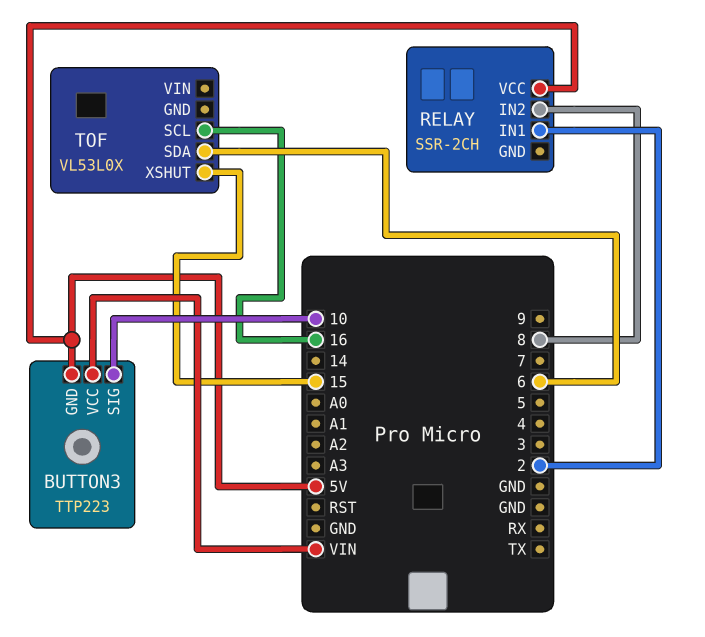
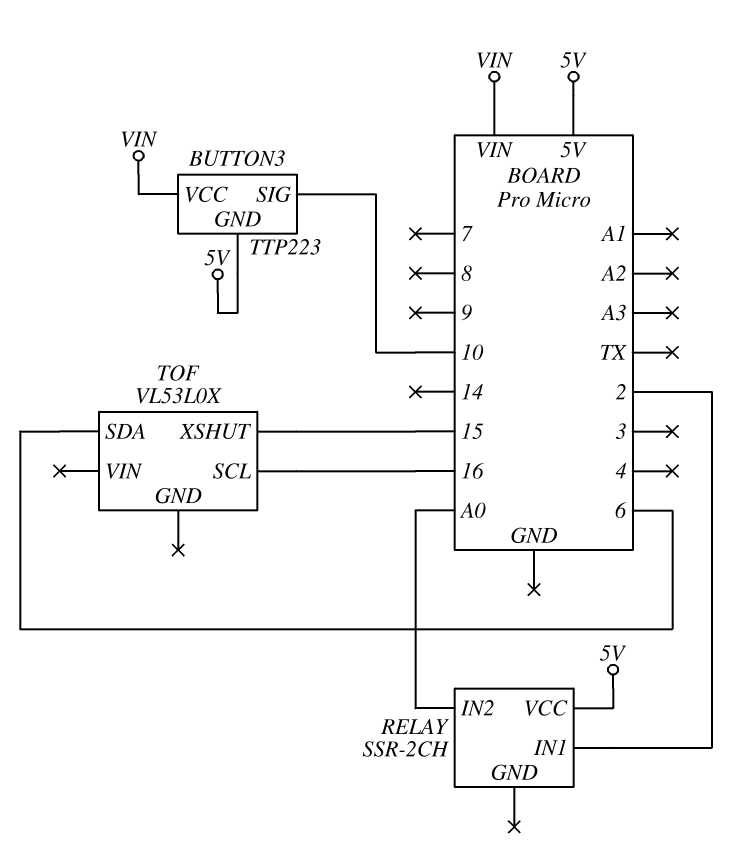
RELAY pin IN2: 8 -> A0

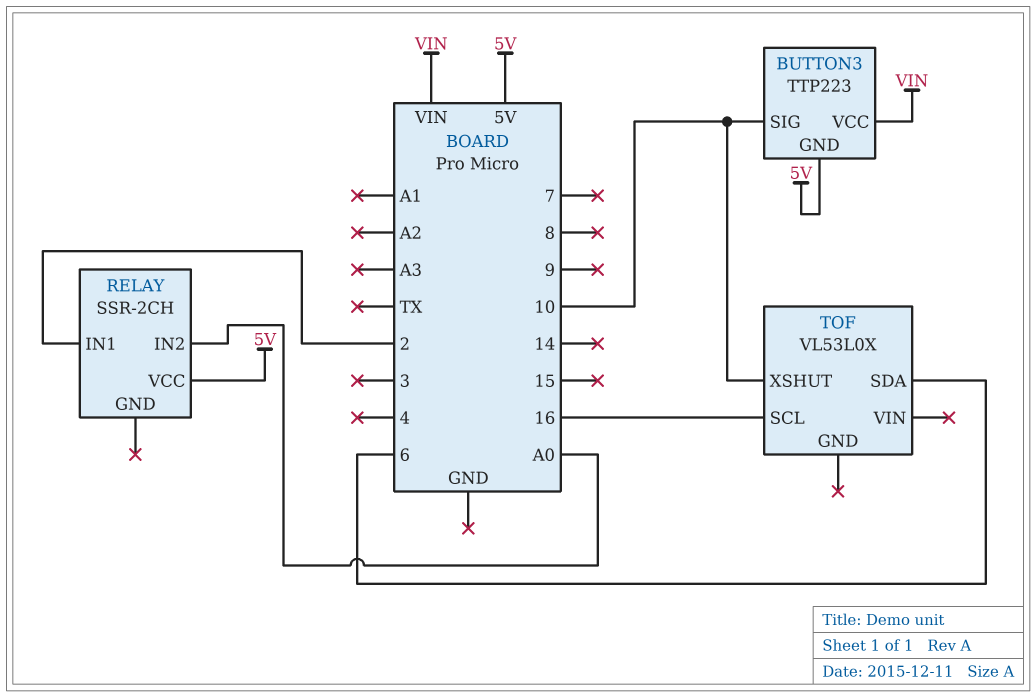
TOF pin XSHUT: 15 -> 10

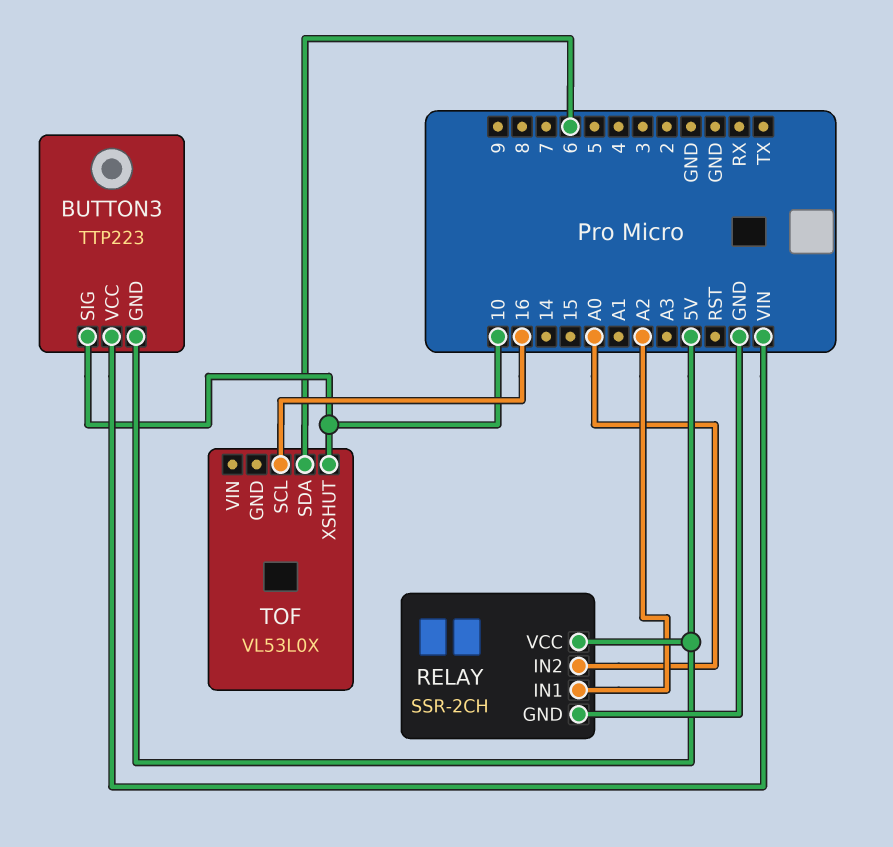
RELAY pin GND: none -> GND
RELAY pin IN1: 2 -> A2

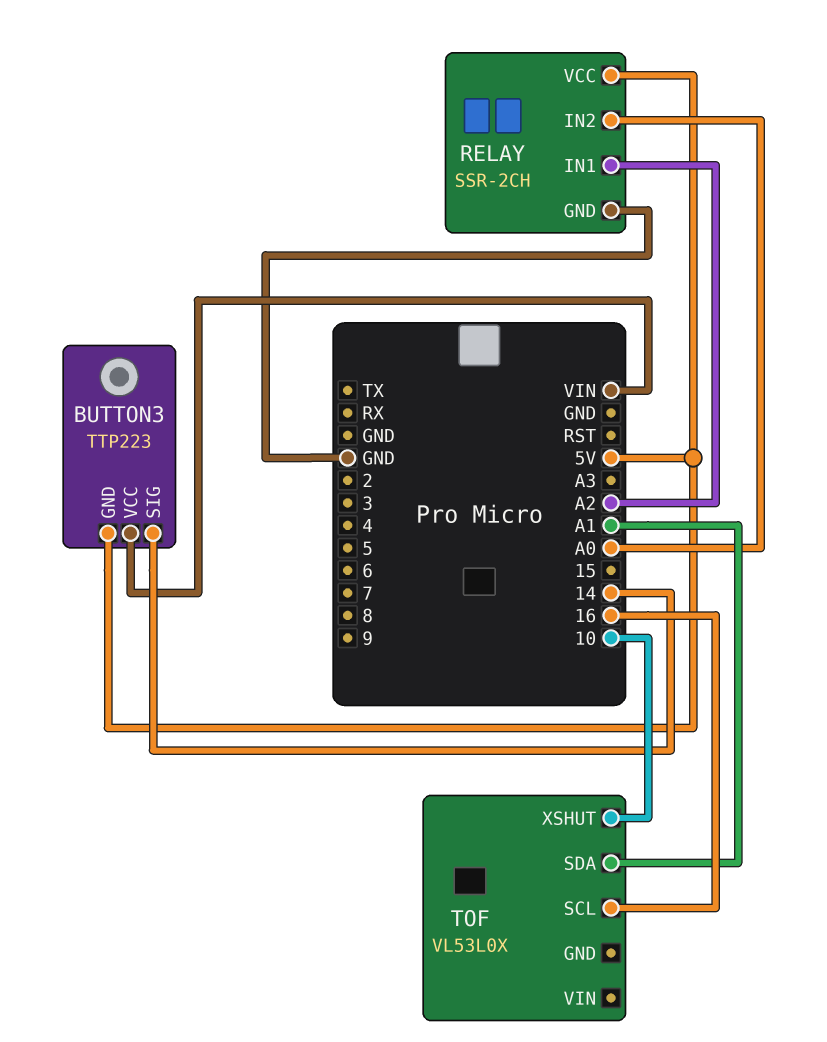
BUTTON3 pin SIG: 10 -> 14
TOF pin SDA: 6 -> A1

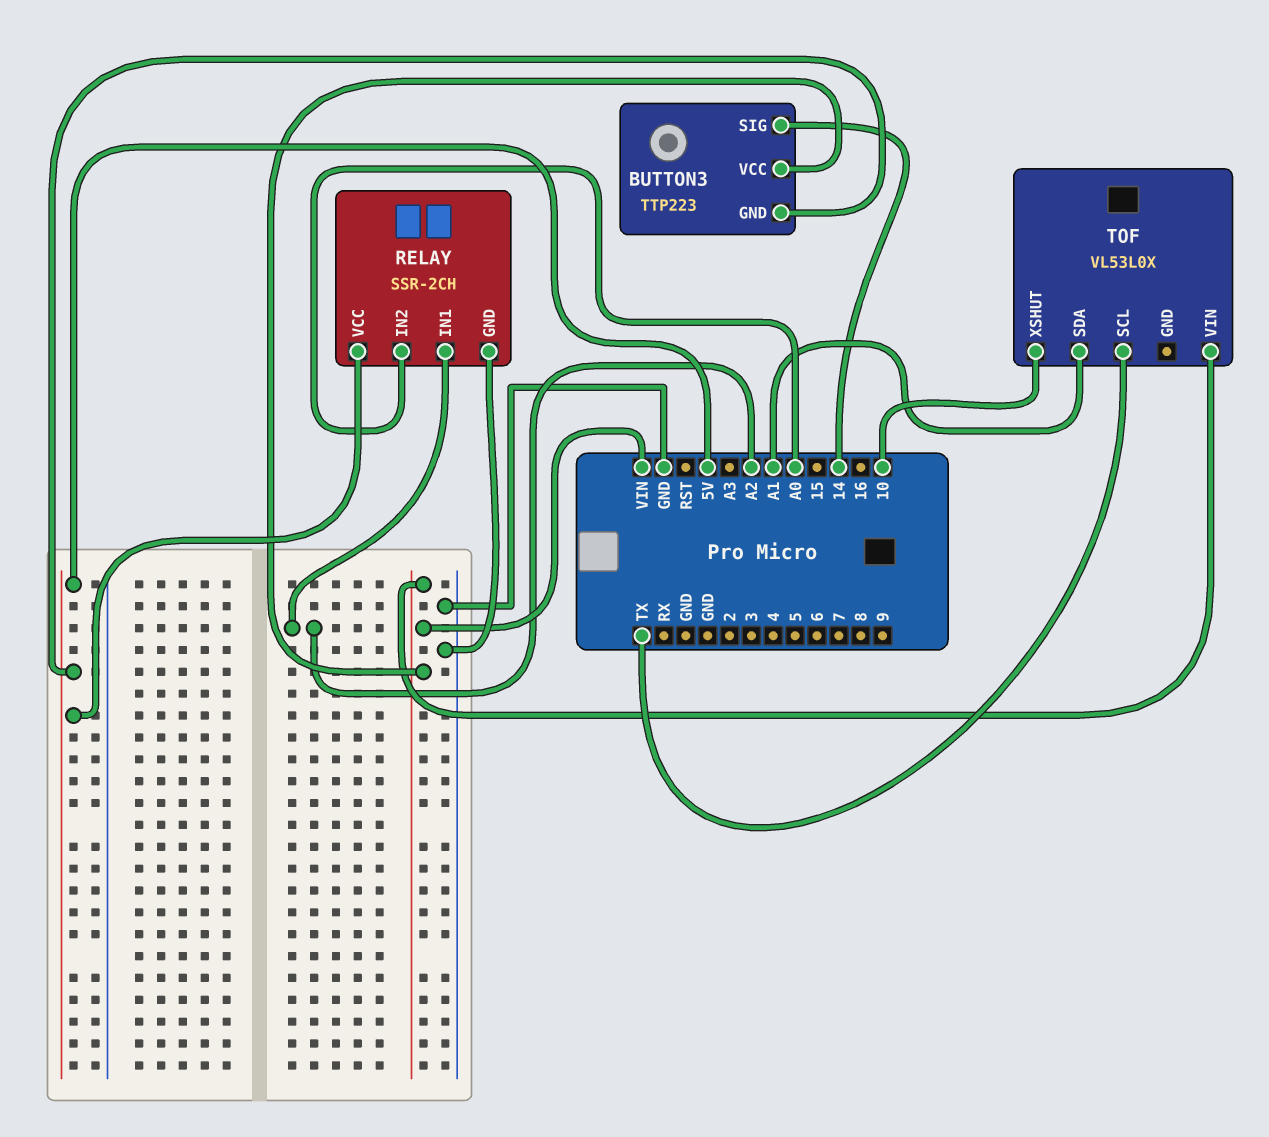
TOF pin SCL: 16 -> TX
TOF pin VIN: none -> VIN

